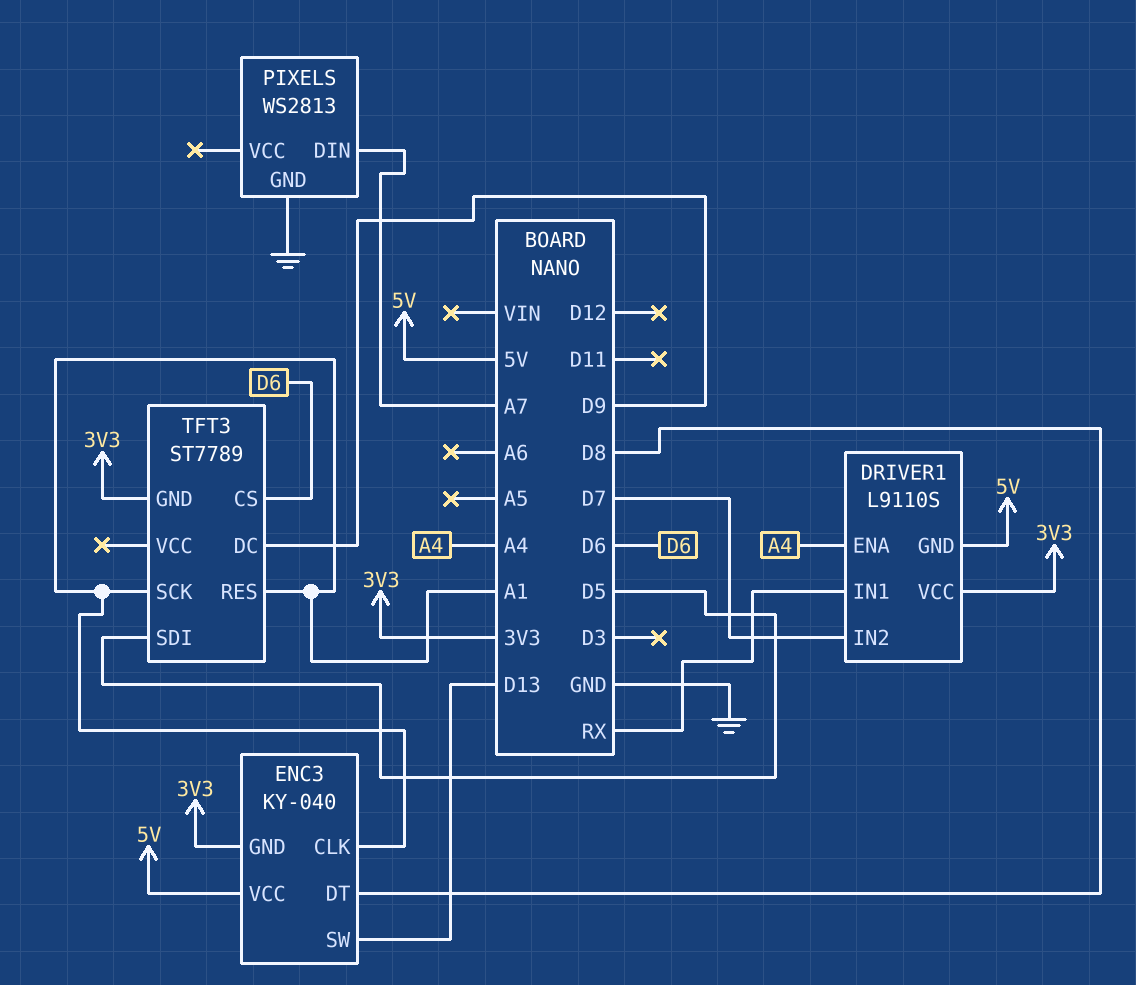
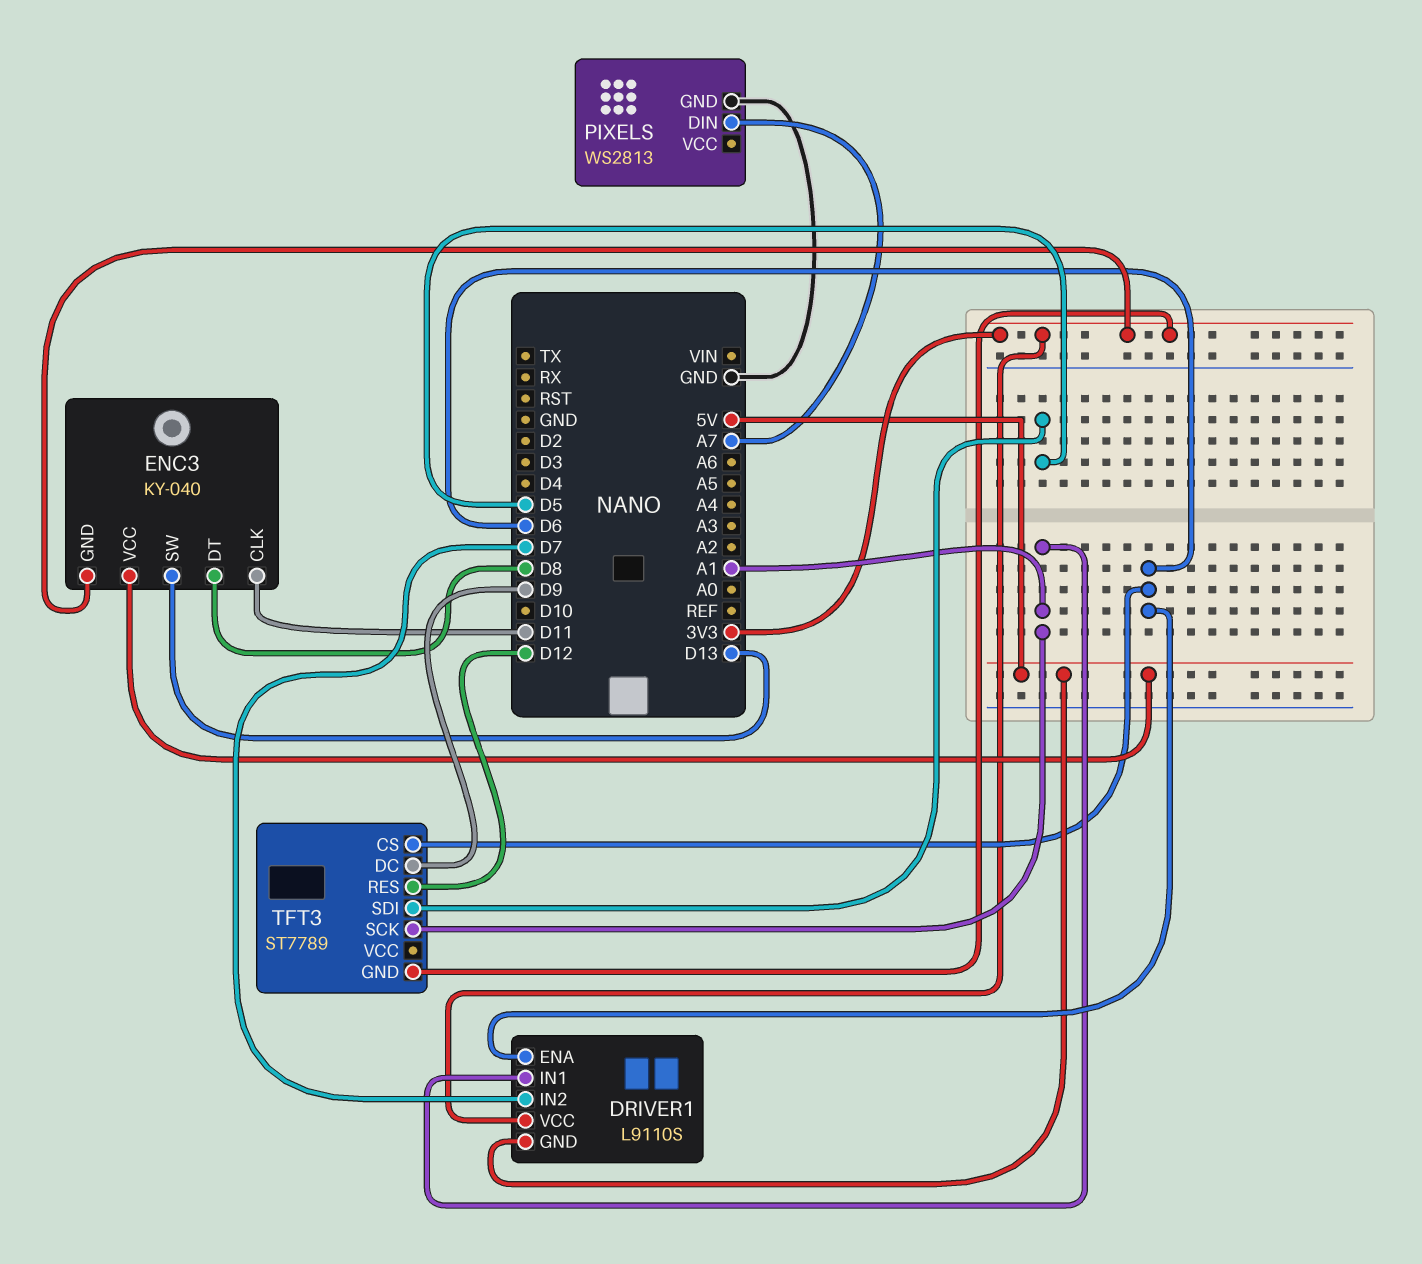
DRIVER1 pin ENA: A4 -> D6
DRIVER1 pin IN1: RX -> A1
ENC3 pin CLK: A1 -> D11
TFT3 pin RES: A1 -> D12

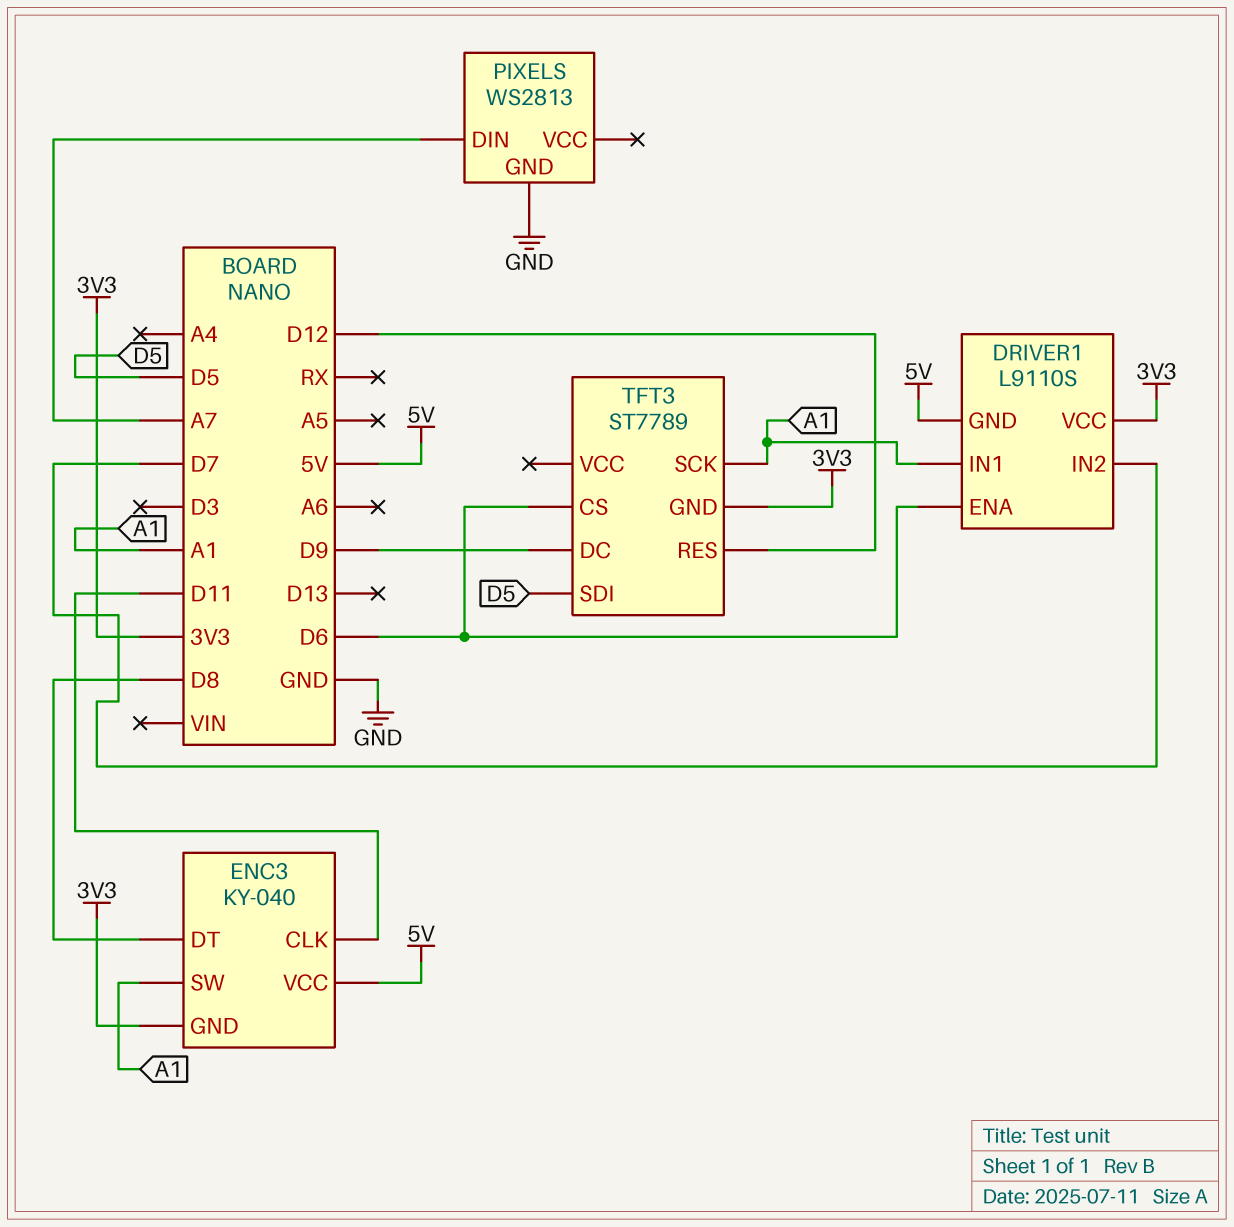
ENC3 pin SW: D13 -> A1

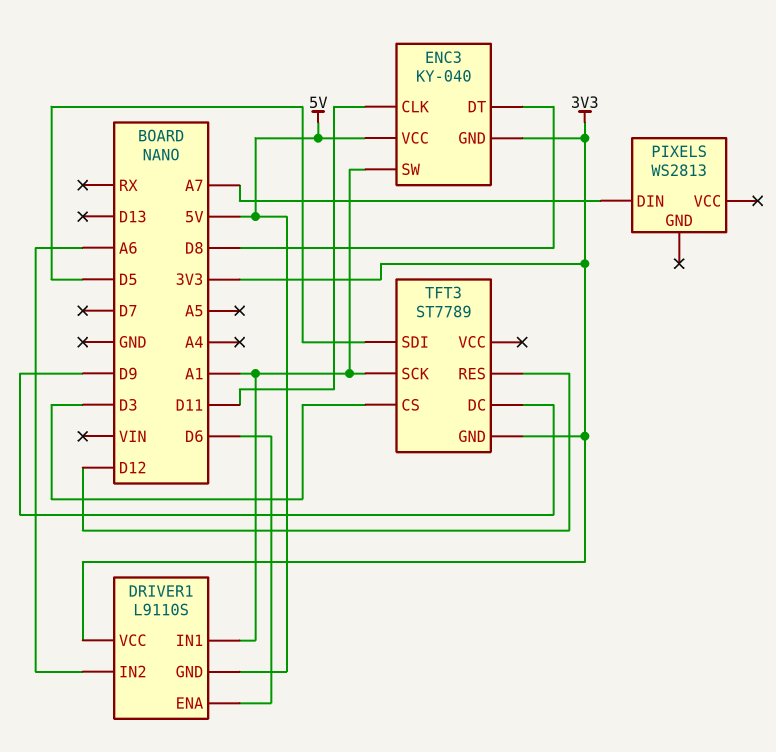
DRIVER1 pin IN2: D7 -> A6
PIXELS pin GND: GND -> none
TFT3 pin CS: D6 -> D3

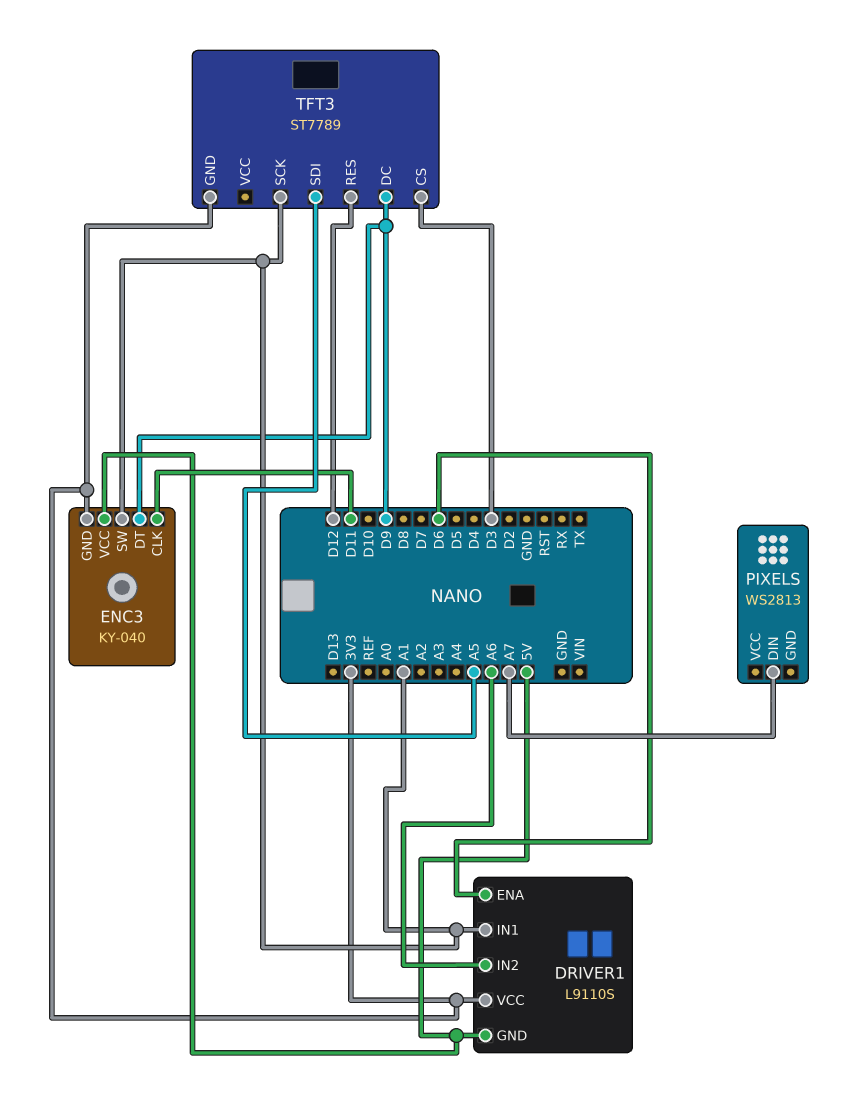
ENC3 pin DT: D8 -> D9
TFT3 pin SDI: D5 -> A5

